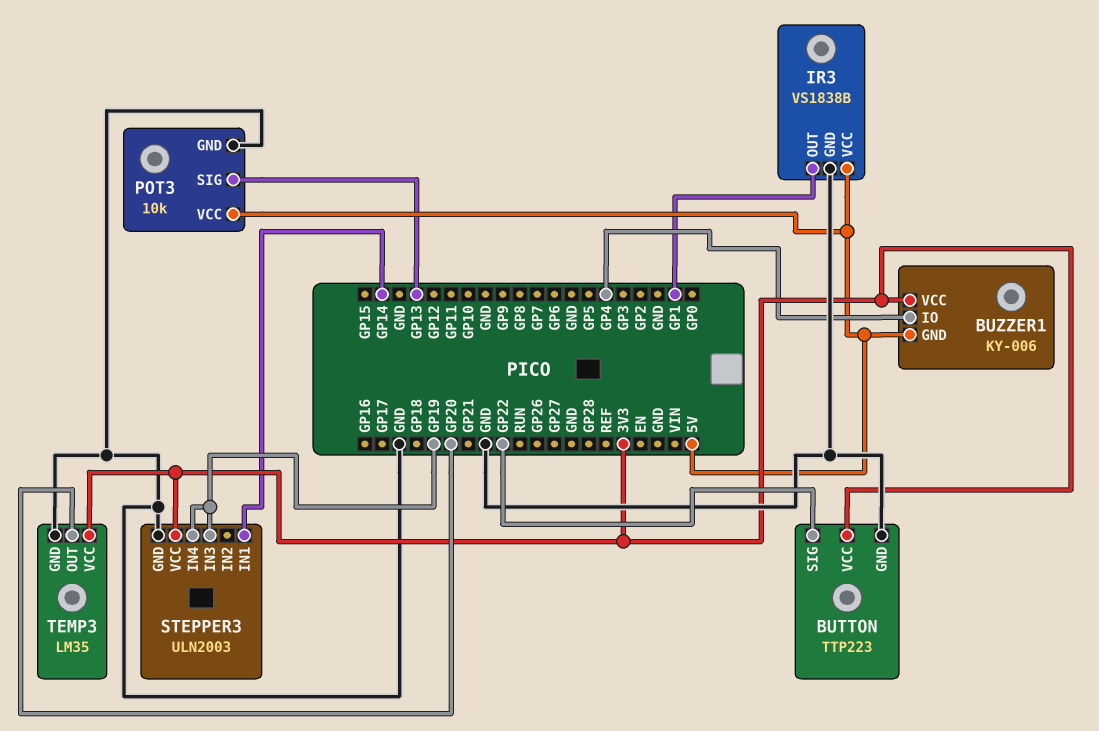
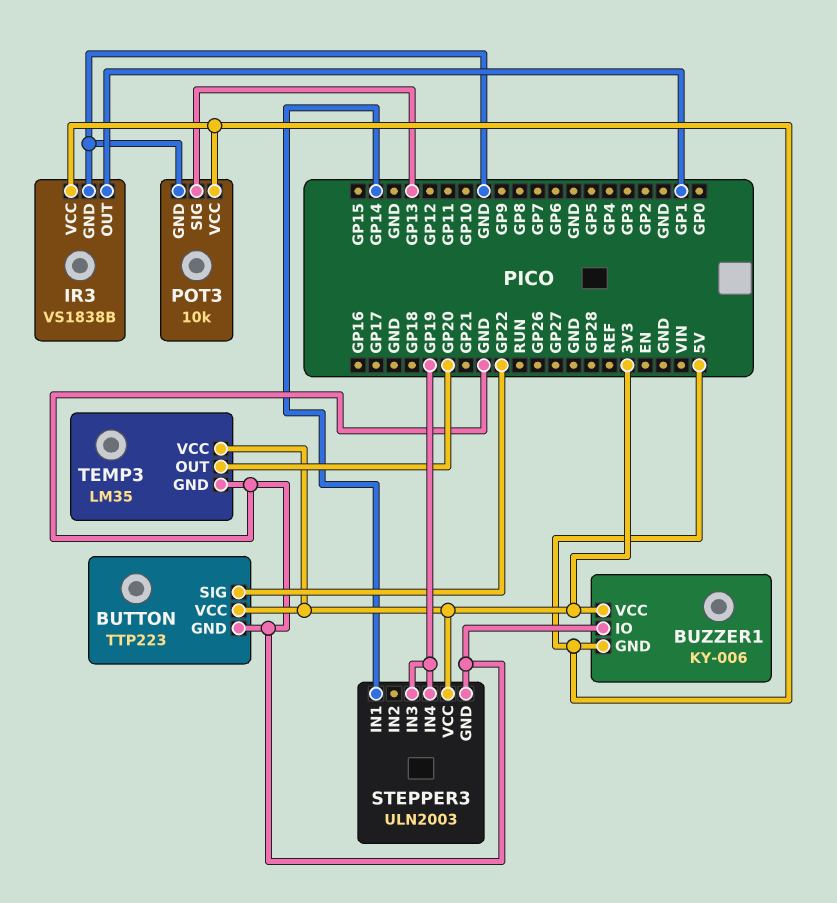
BUZZER1 pin IO: GP4 -> GND

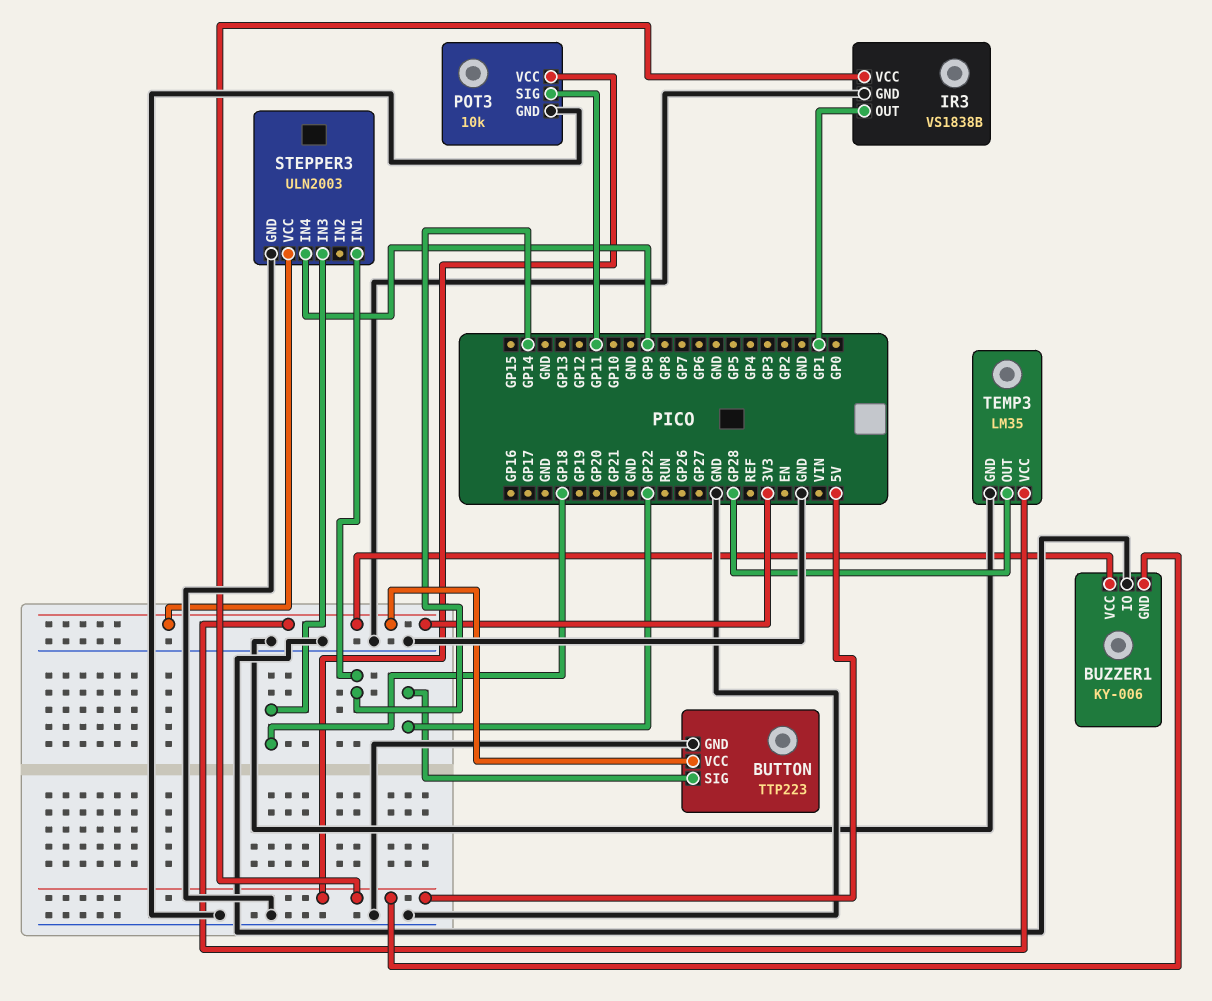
POT3 pin SIG: GP13 -> GP11
STEPPER3 pin IN3: GP19 -> GP18
STEPPER3 pin IN4: GP19 -> GP9
TEMP3 pin OUT: GP20 -> GP28

